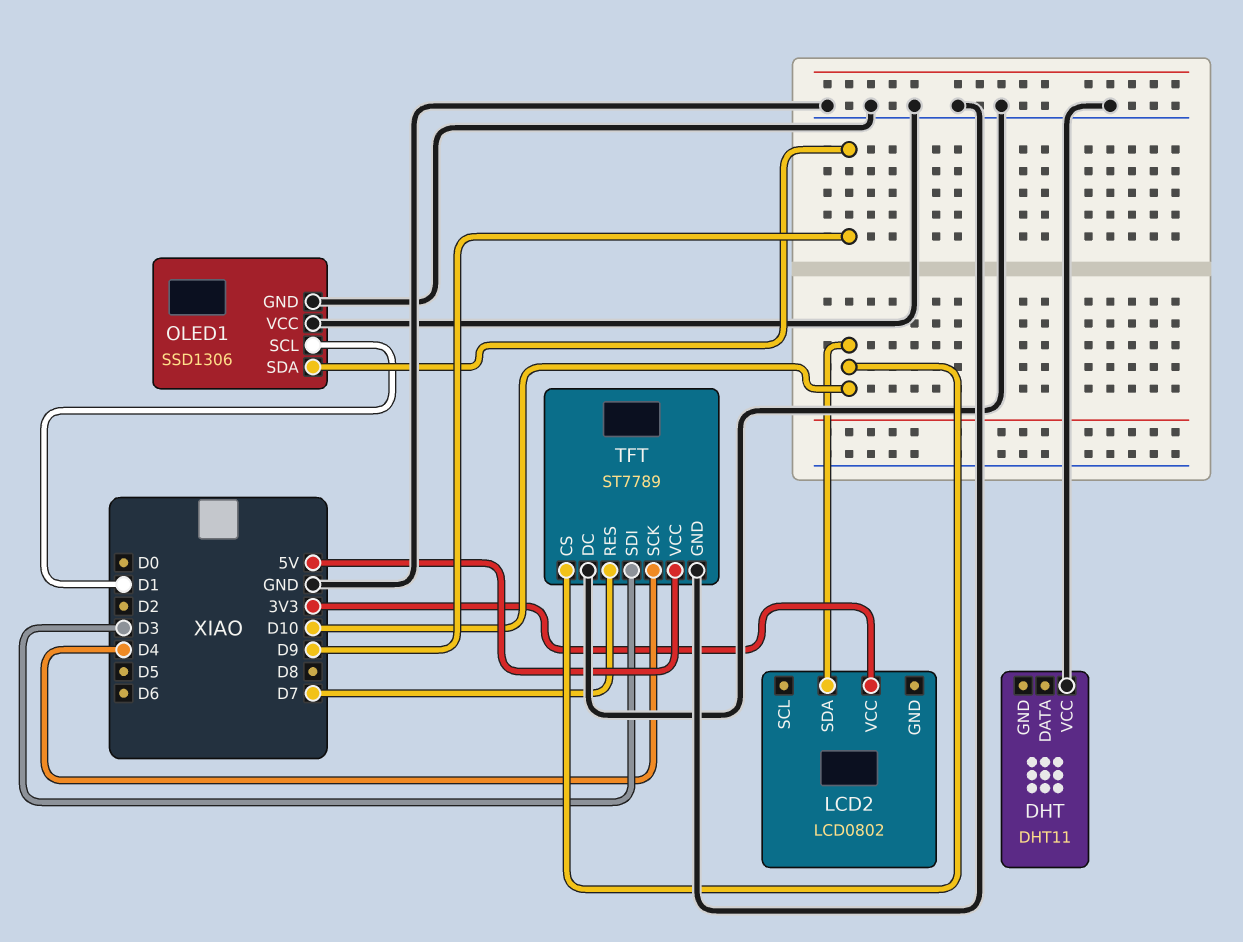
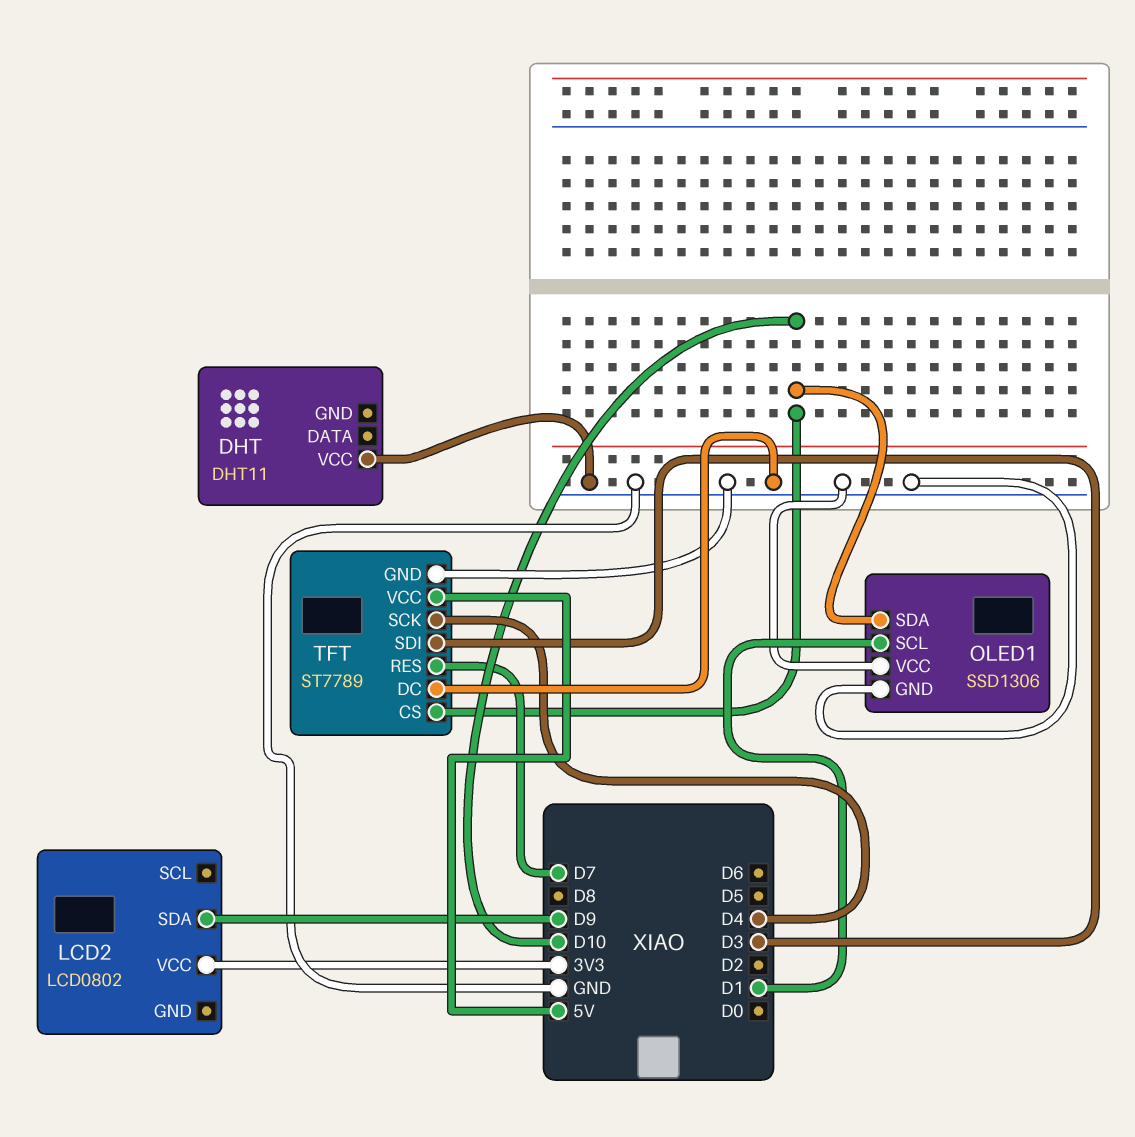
LCD2 pin SDA: D10 -> D9
OLED1 pin SDA: D9 -> D10

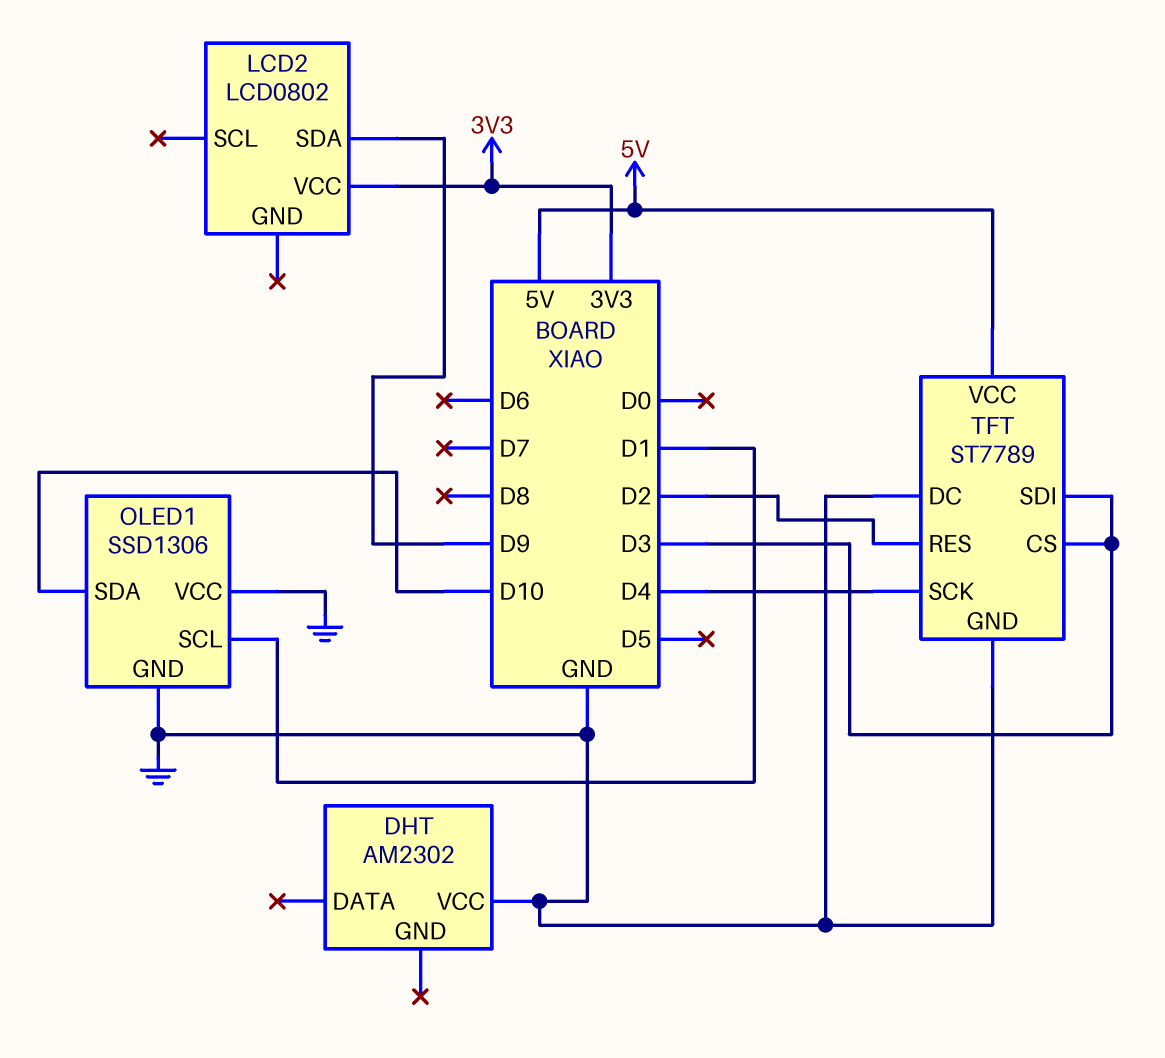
DHT: DHT11 -> AM2302
TFT pin CS: D10 -> D3
TFT pin RES: D7 -> D2

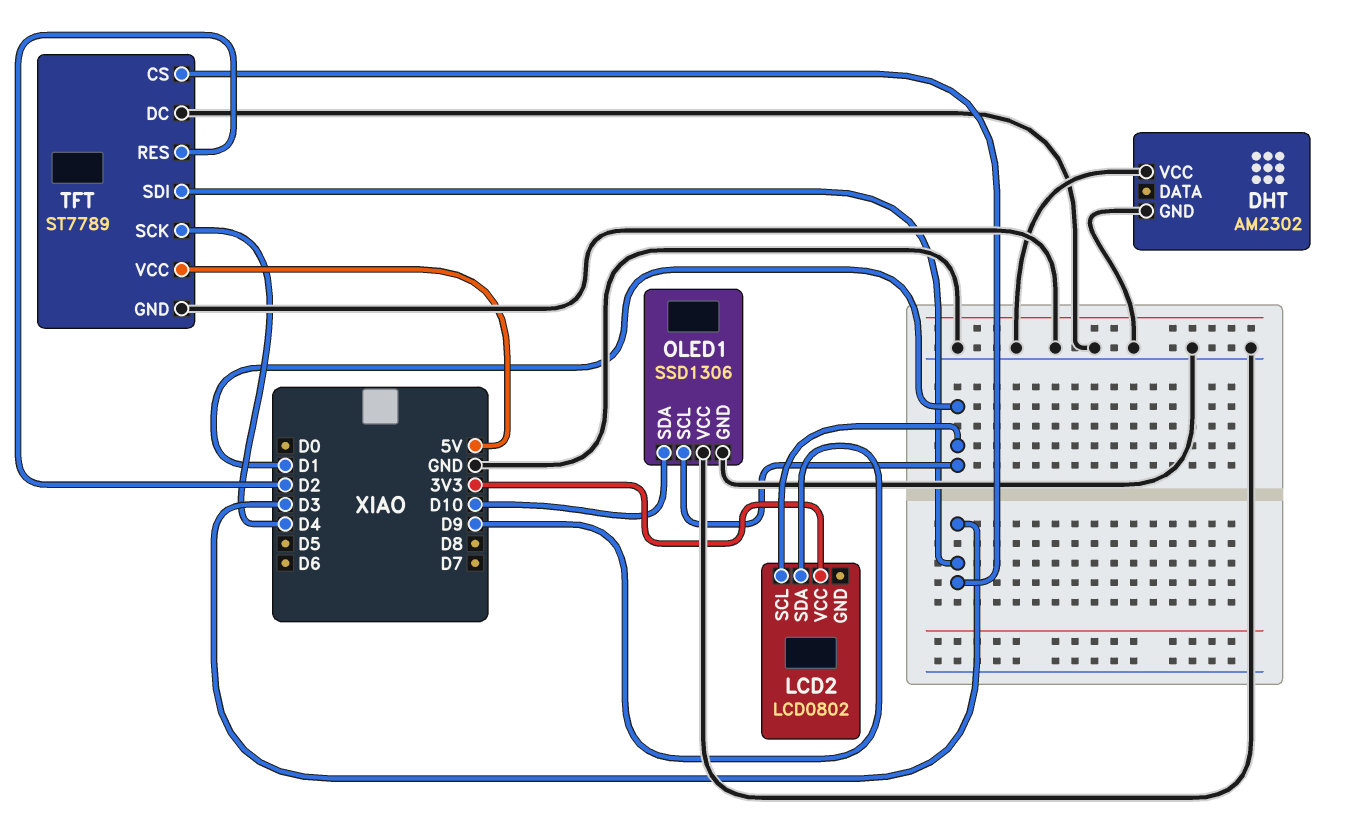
DHT pin GND: none -> GND
LCD2 pin SCL: none -> D1

